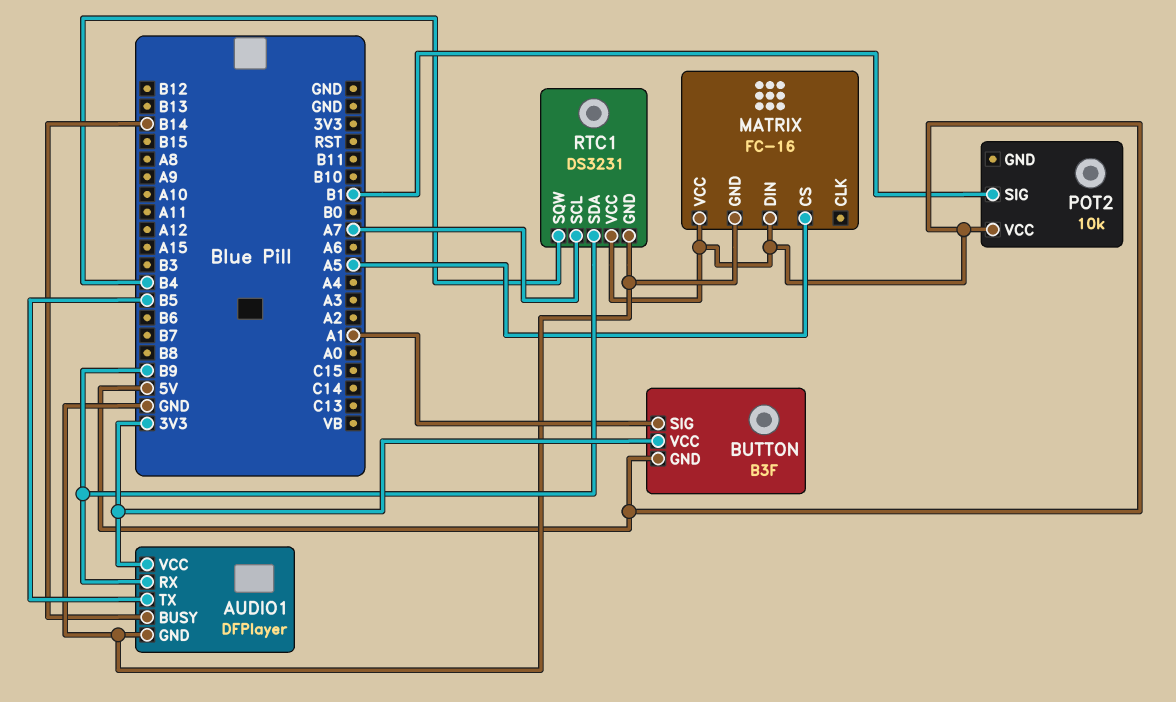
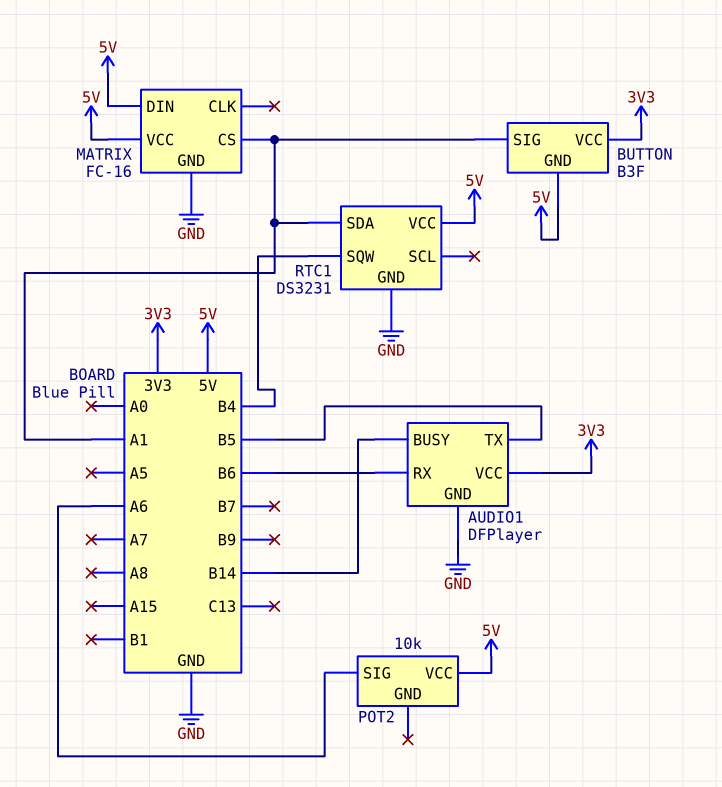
AUDIO1 pin RX: B9 -> B6
MATRIX pin CS: A5 -> A1
POT2 pin SIG: B1 -> A6
RTC1 pin SCL: A7 -> none
RTC1 pin SDA: B9 -> A1

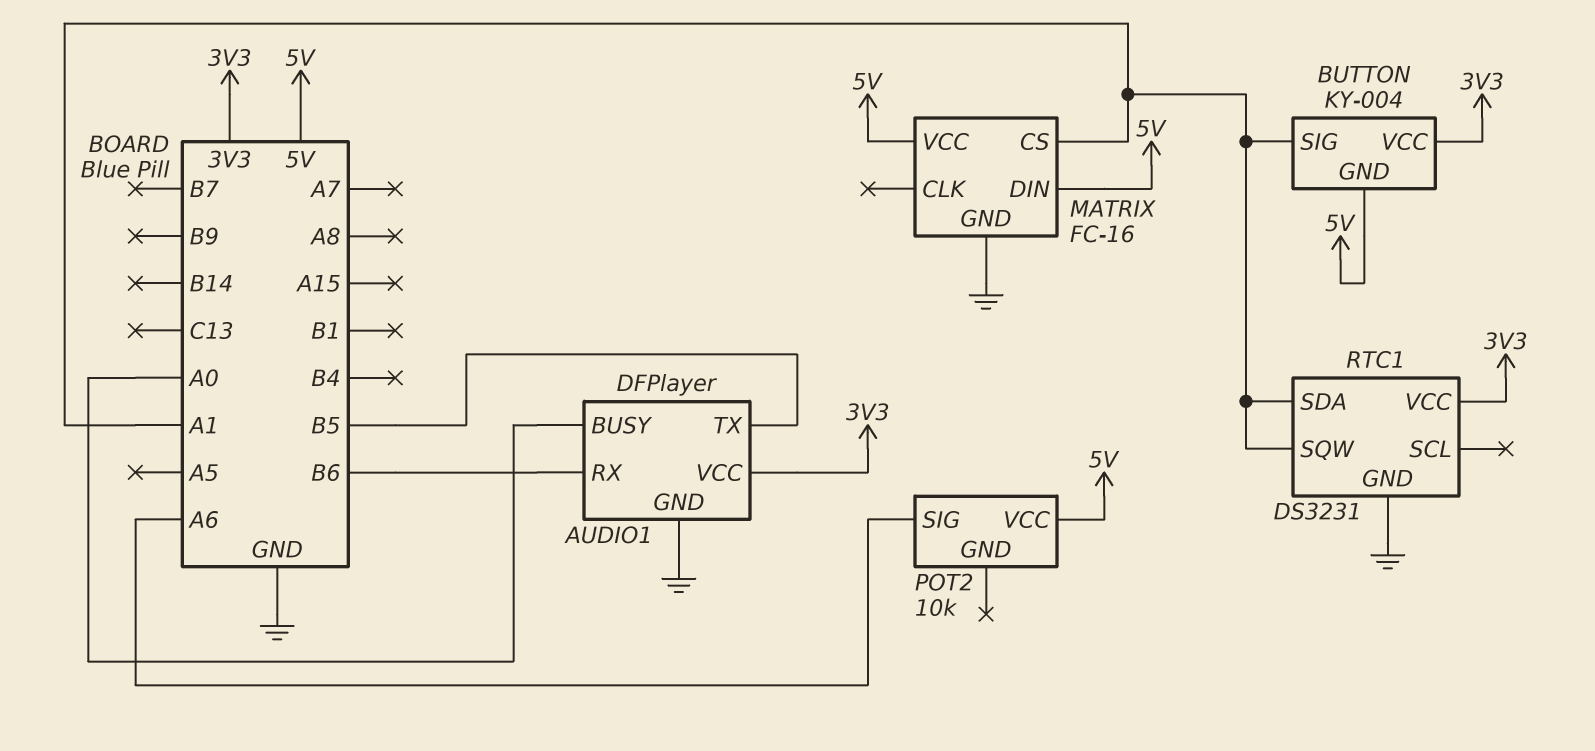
AUDIO1 pin BUSY: B14 -> A0
BUTTON: B3F -> KY-004
RTC1 pin SQW: B4 -> A1
RTC1 pin VCC: 5V -> 3V3

